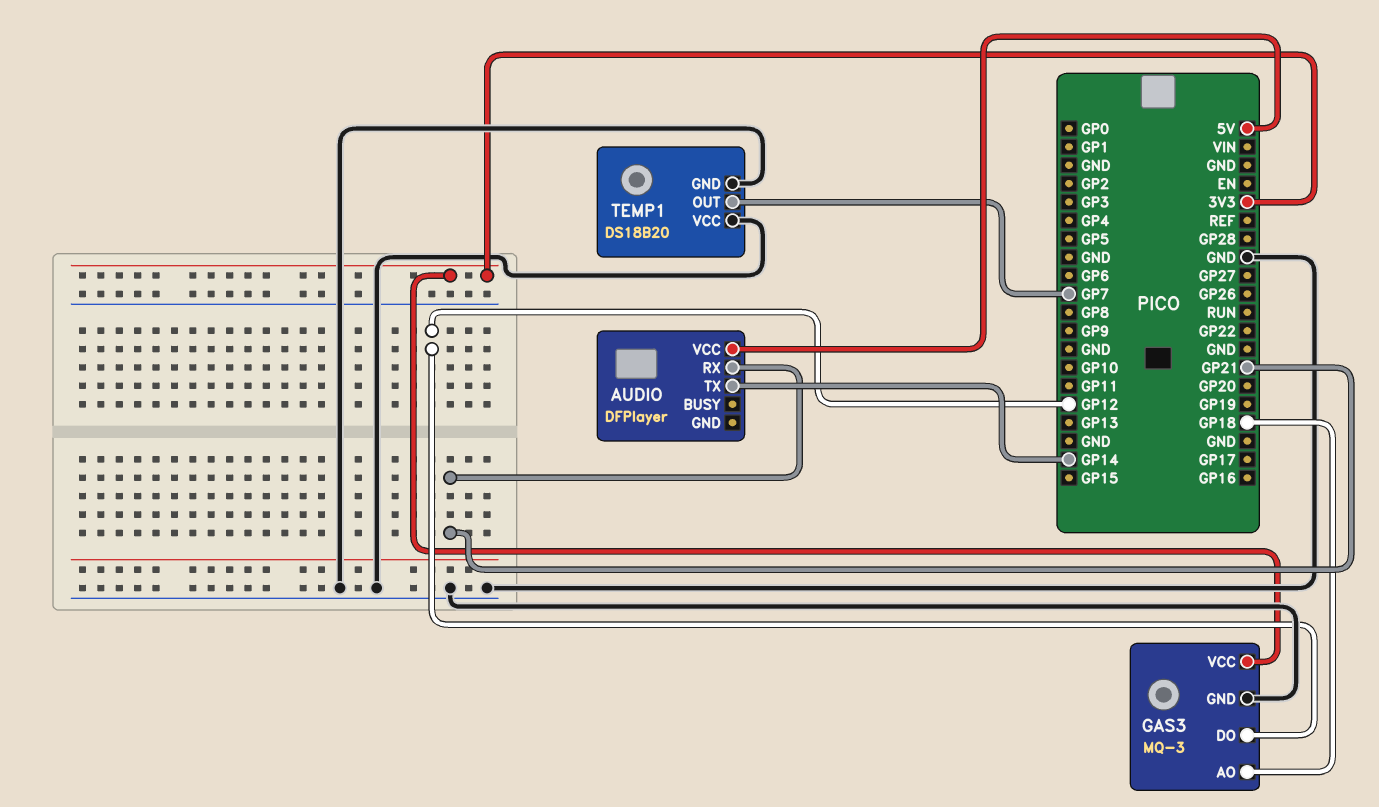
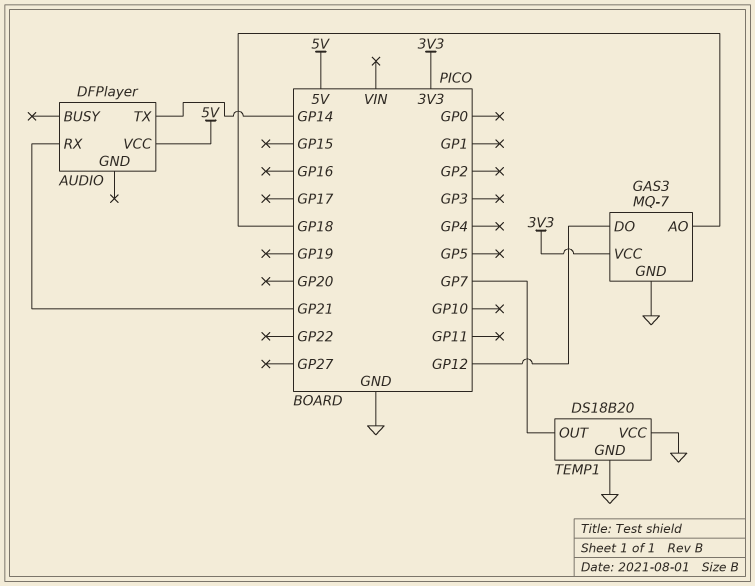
GAS3: MQ-3 -> MQ-7

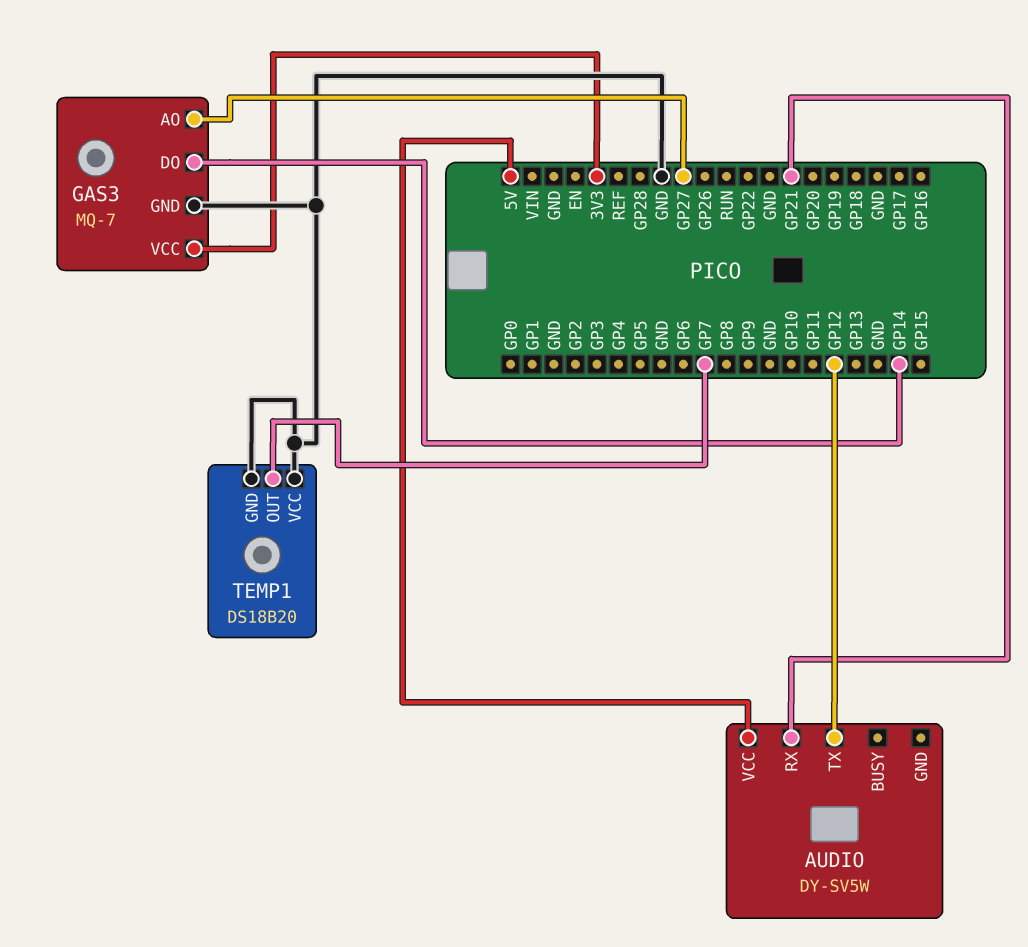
AUDIO: DFPlayer -> DY-SV5W
AUDIO pin TX: GP14 -> GP12
GAS3 pin AO: GP18 -> GP27
GAS3 pin DO: GP12 -> GP14

